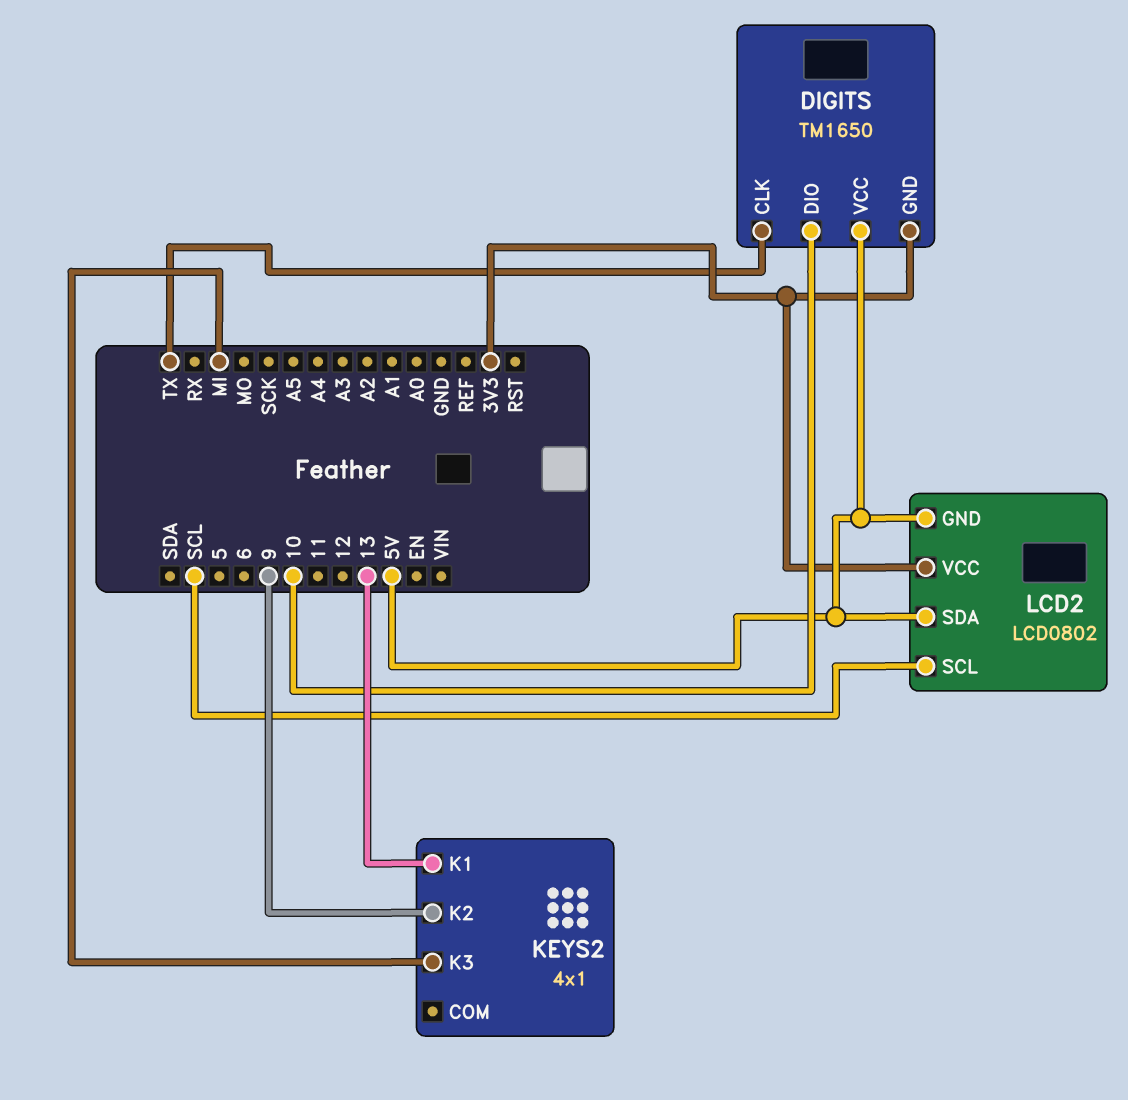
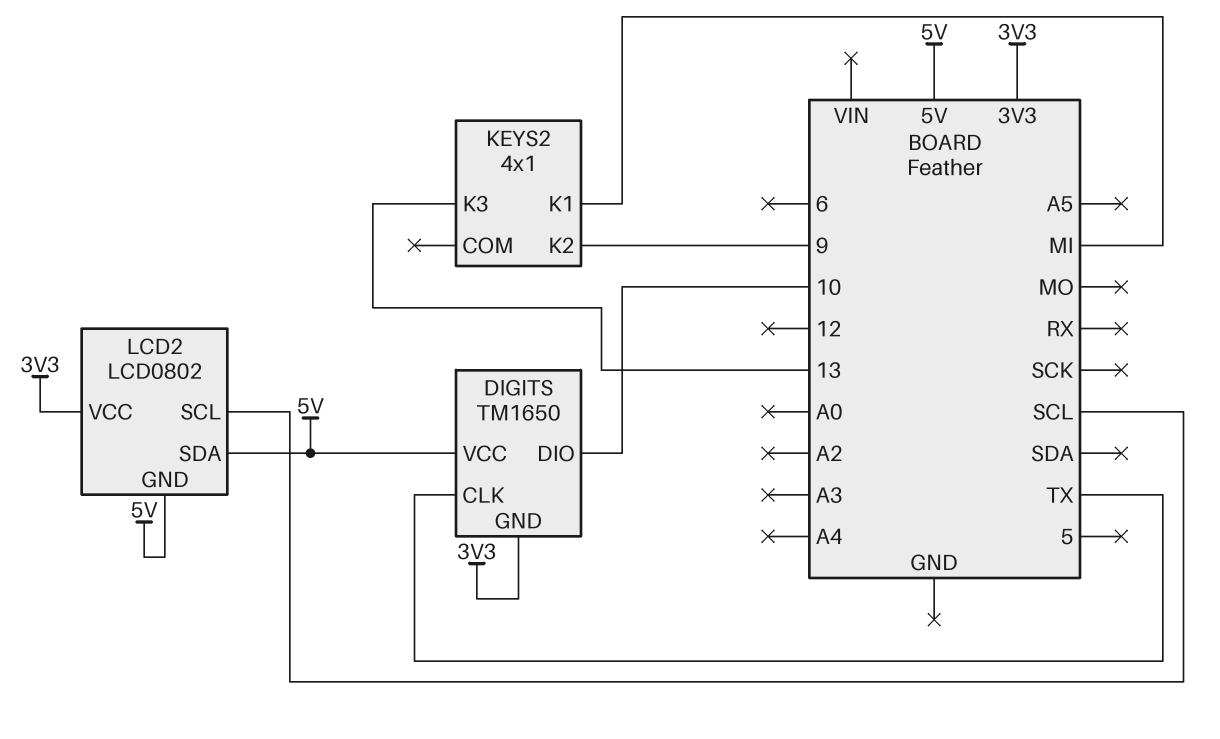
KEYS2 pin K1: 13 -> MI
KEYS2 pin K3: MI -> 13

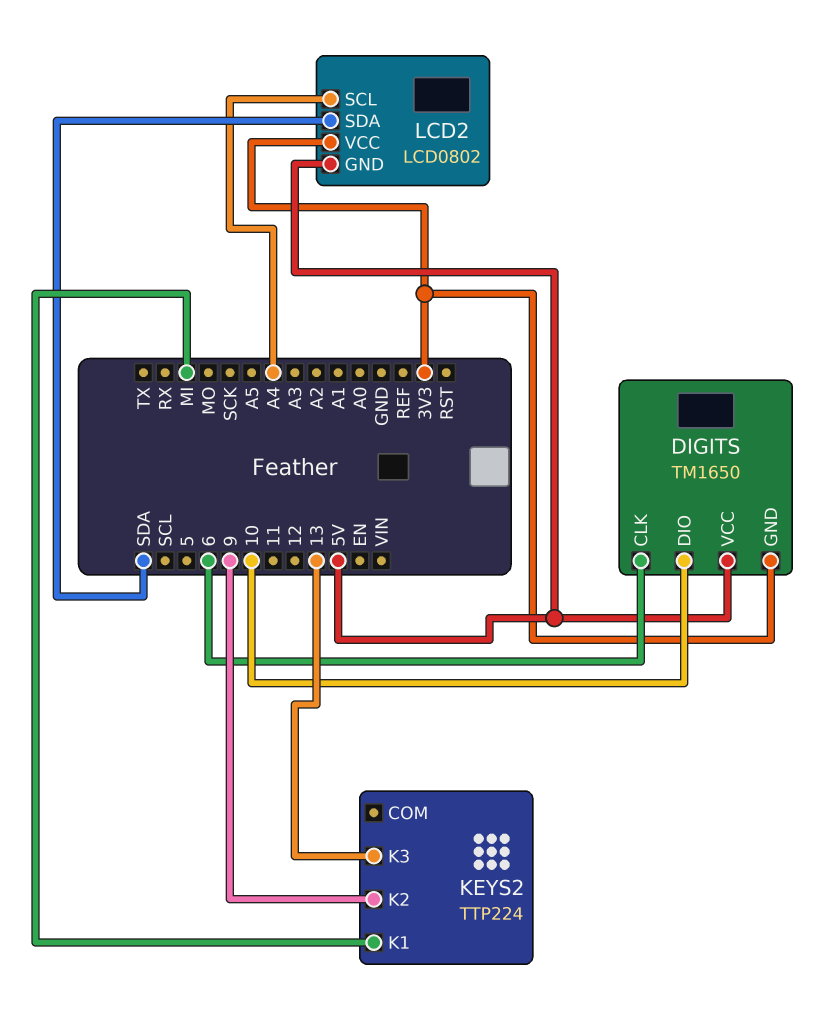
DIGITS pin CLK: TX -> 6
KEYS2: 4x1 -> TTP224
LCD2 pin SCL: SCL -> A4
LCD2 pin SDA: 5V -> SDA

